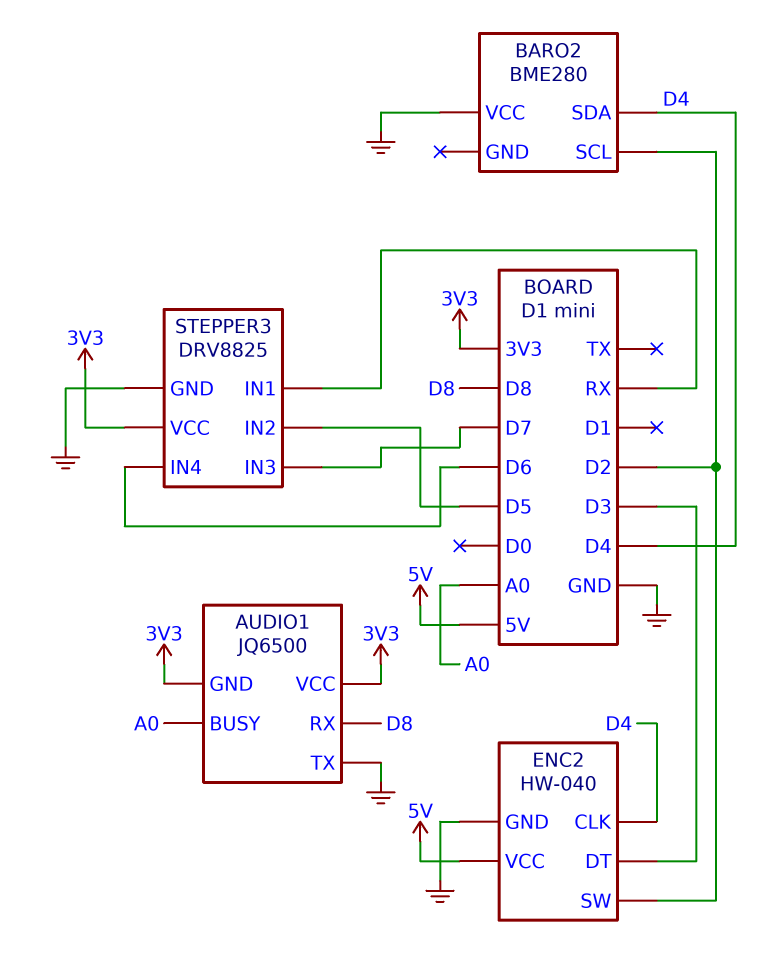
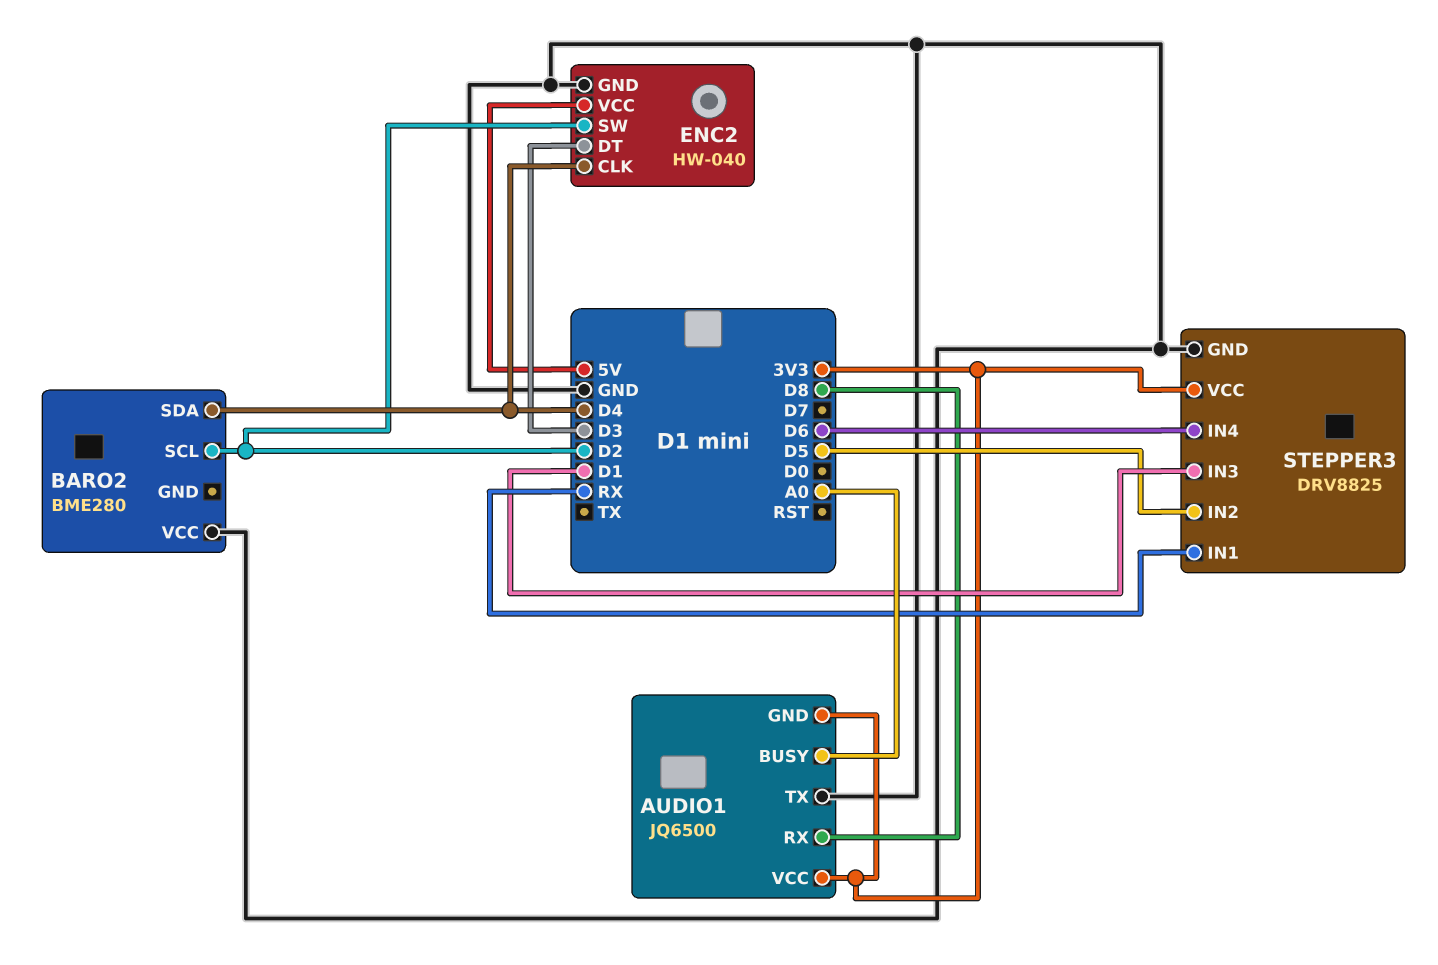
STEPPER3 pin IN3: D7 -> D1

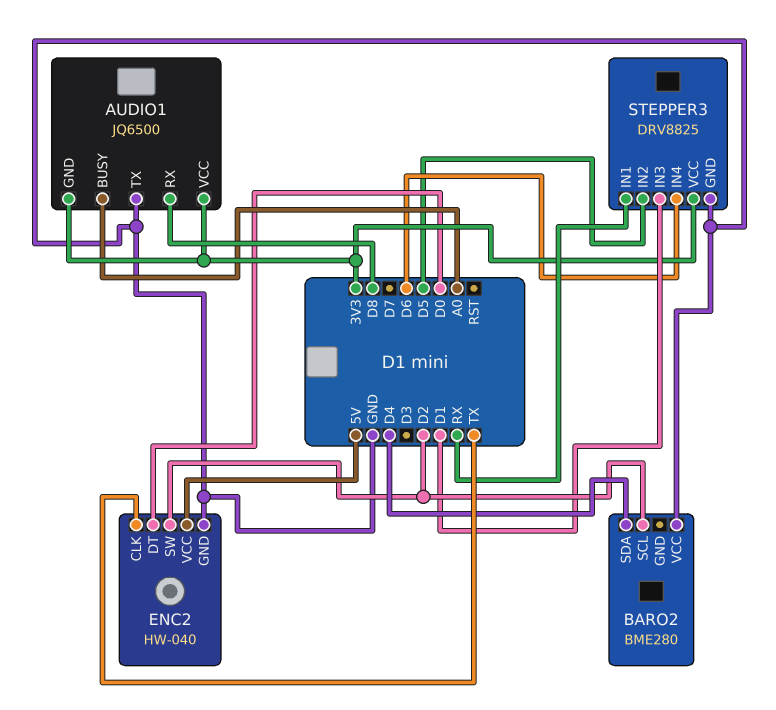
ENC2 pin CLK: D4 -> TX
ENC2 pin DT: D3 -> D0

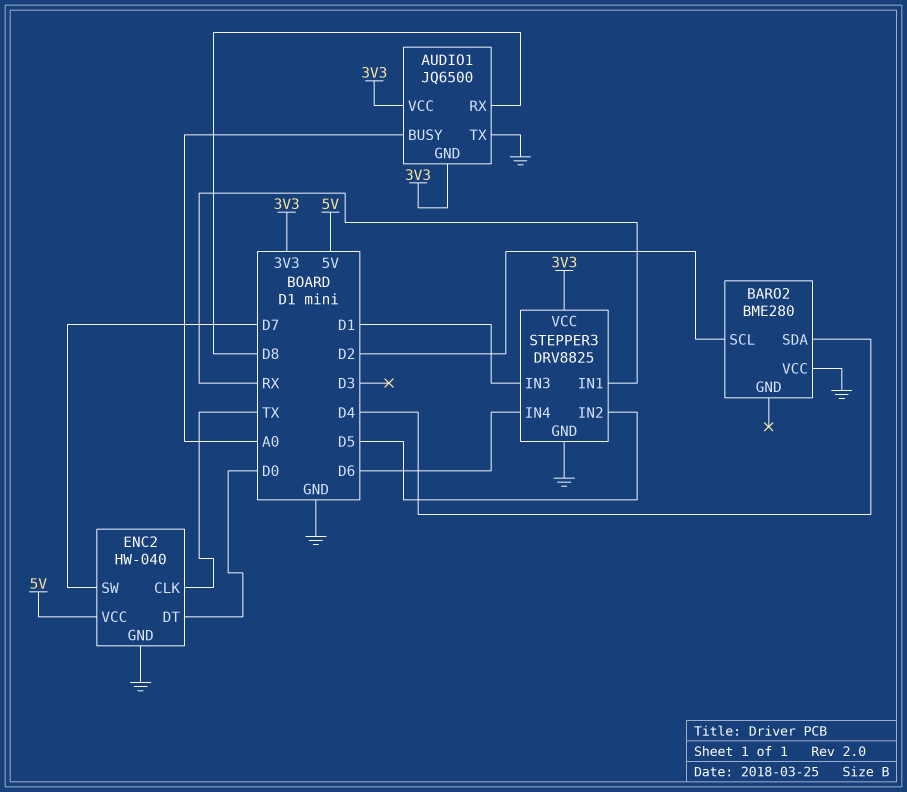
ENC2 pin SW: D2 -> D7

